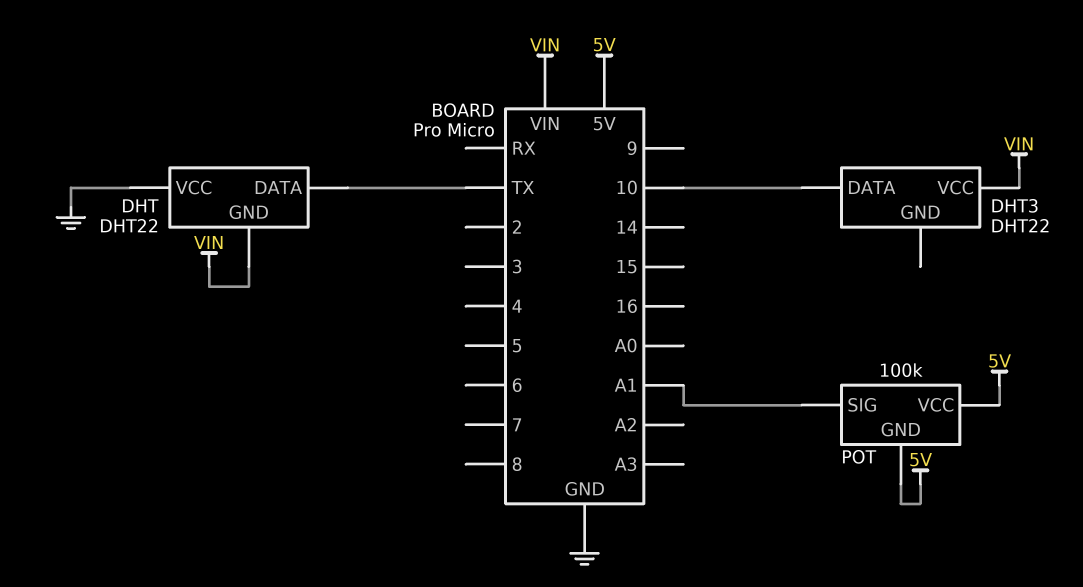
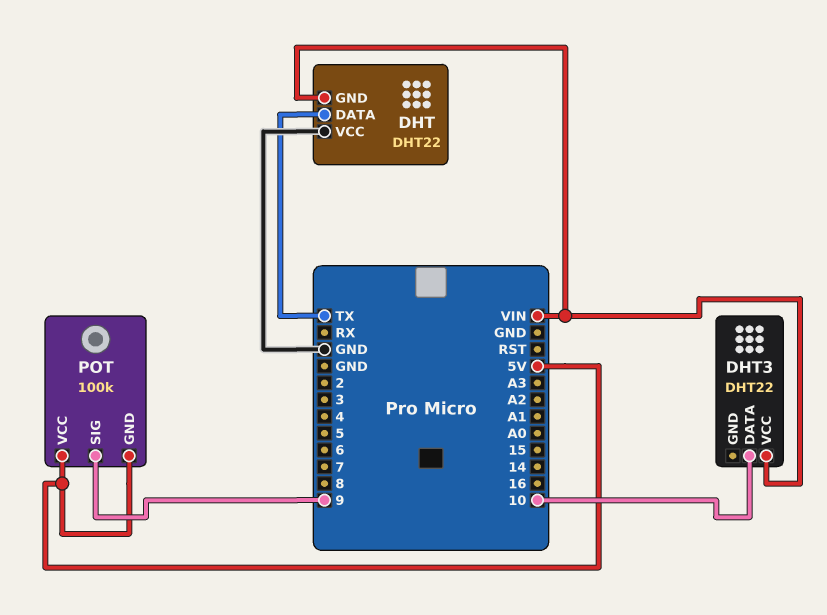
POT pin SIG: A1 -> 9

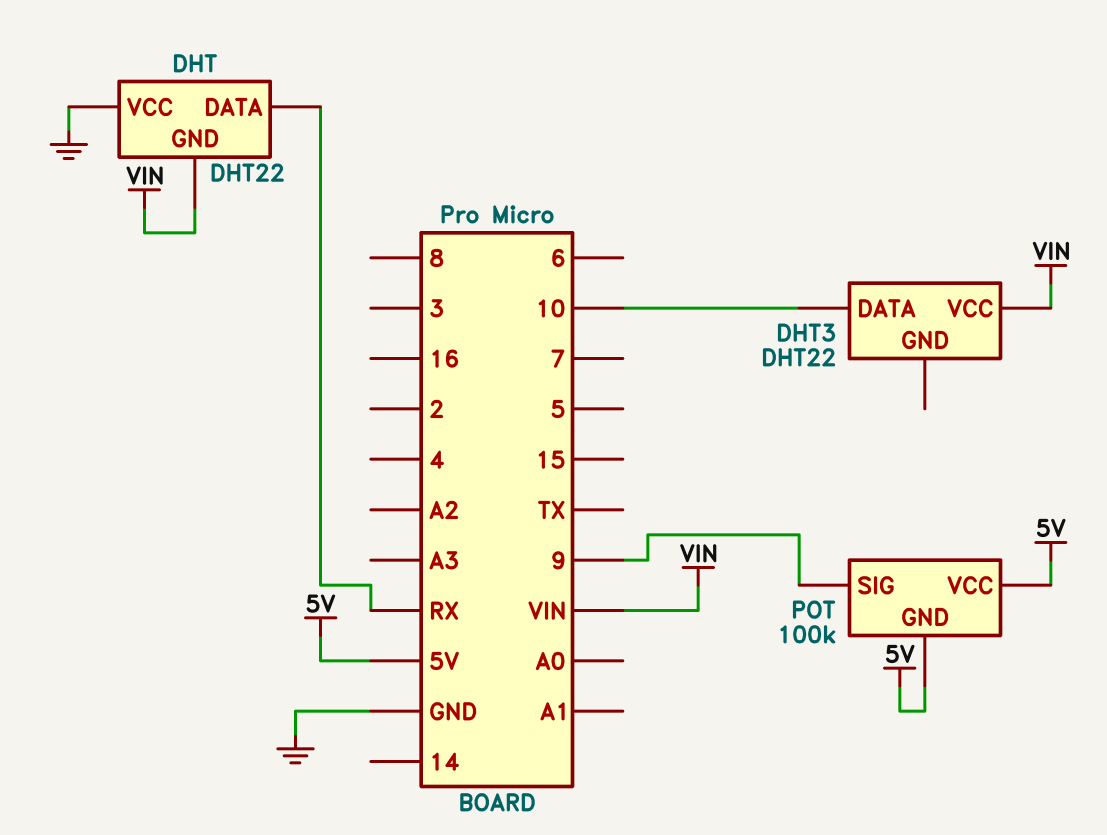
DHT pin DATA: TX -> RX

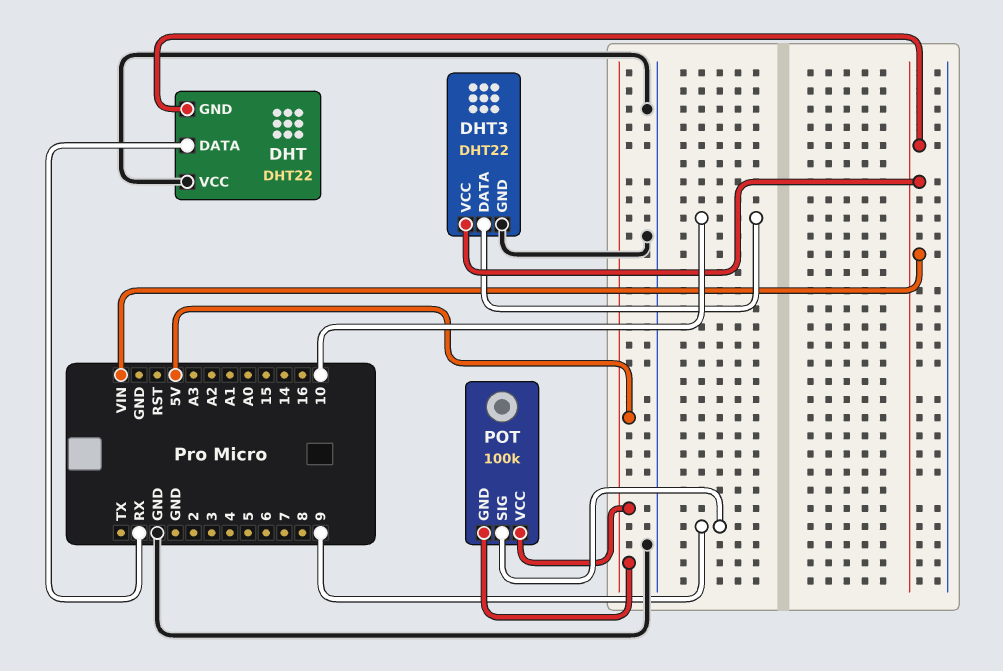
DHT3 pin GND: none -> GND

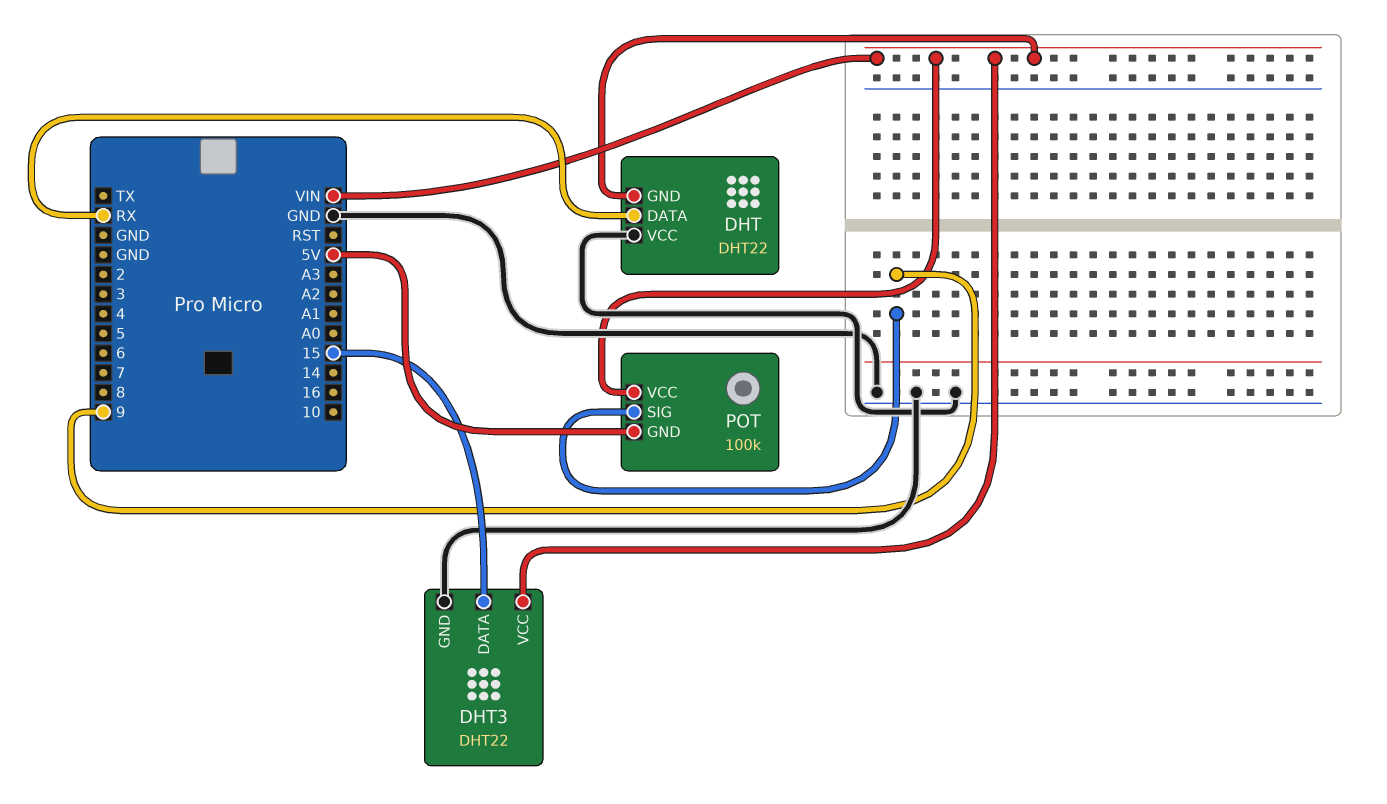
DHT3 pin DATA: 10 -> 15
POT pin VCC: 5V -> VIN

